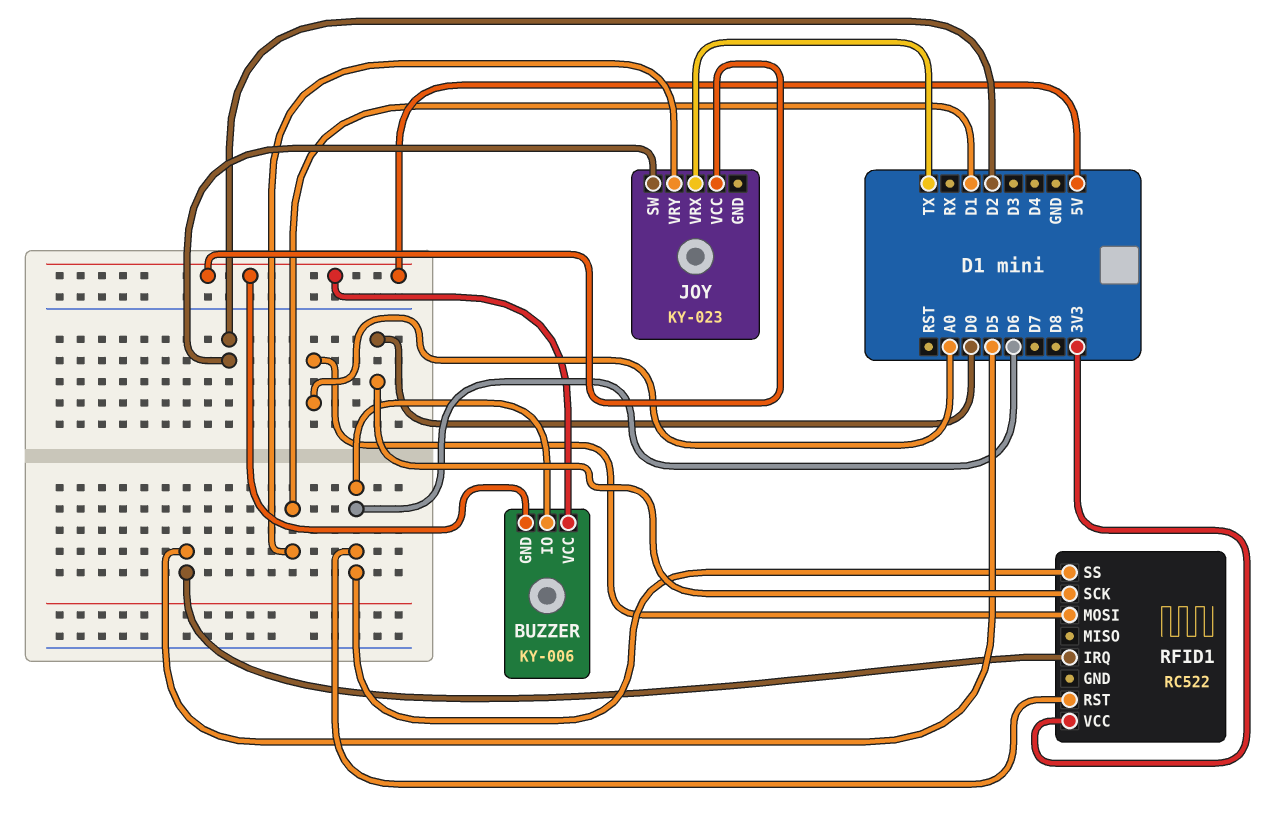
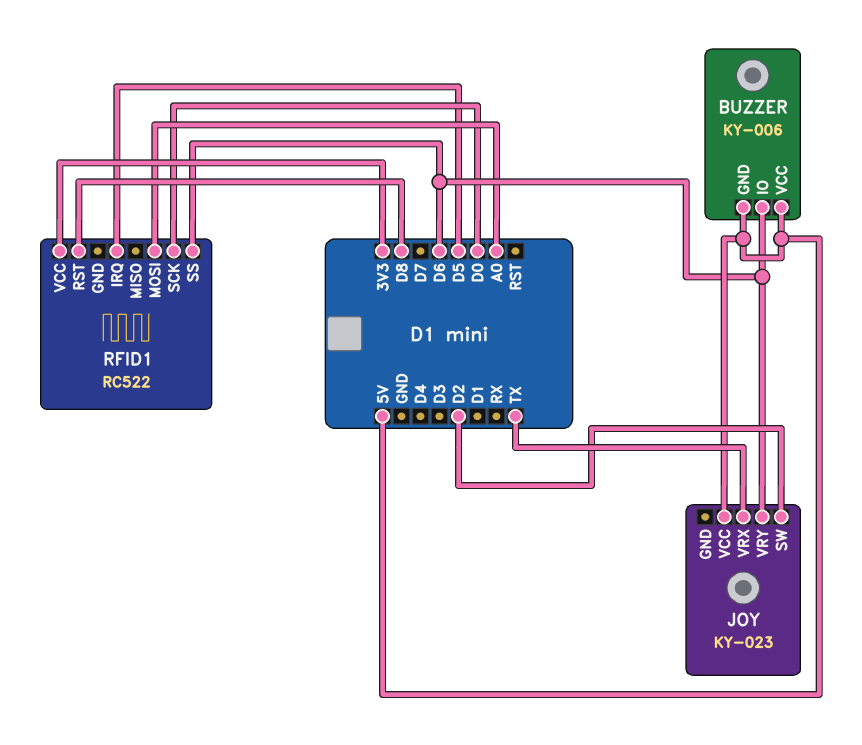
JOY pin VRY: D1 -> D6
RFID1 pin RST: D6 -> D8

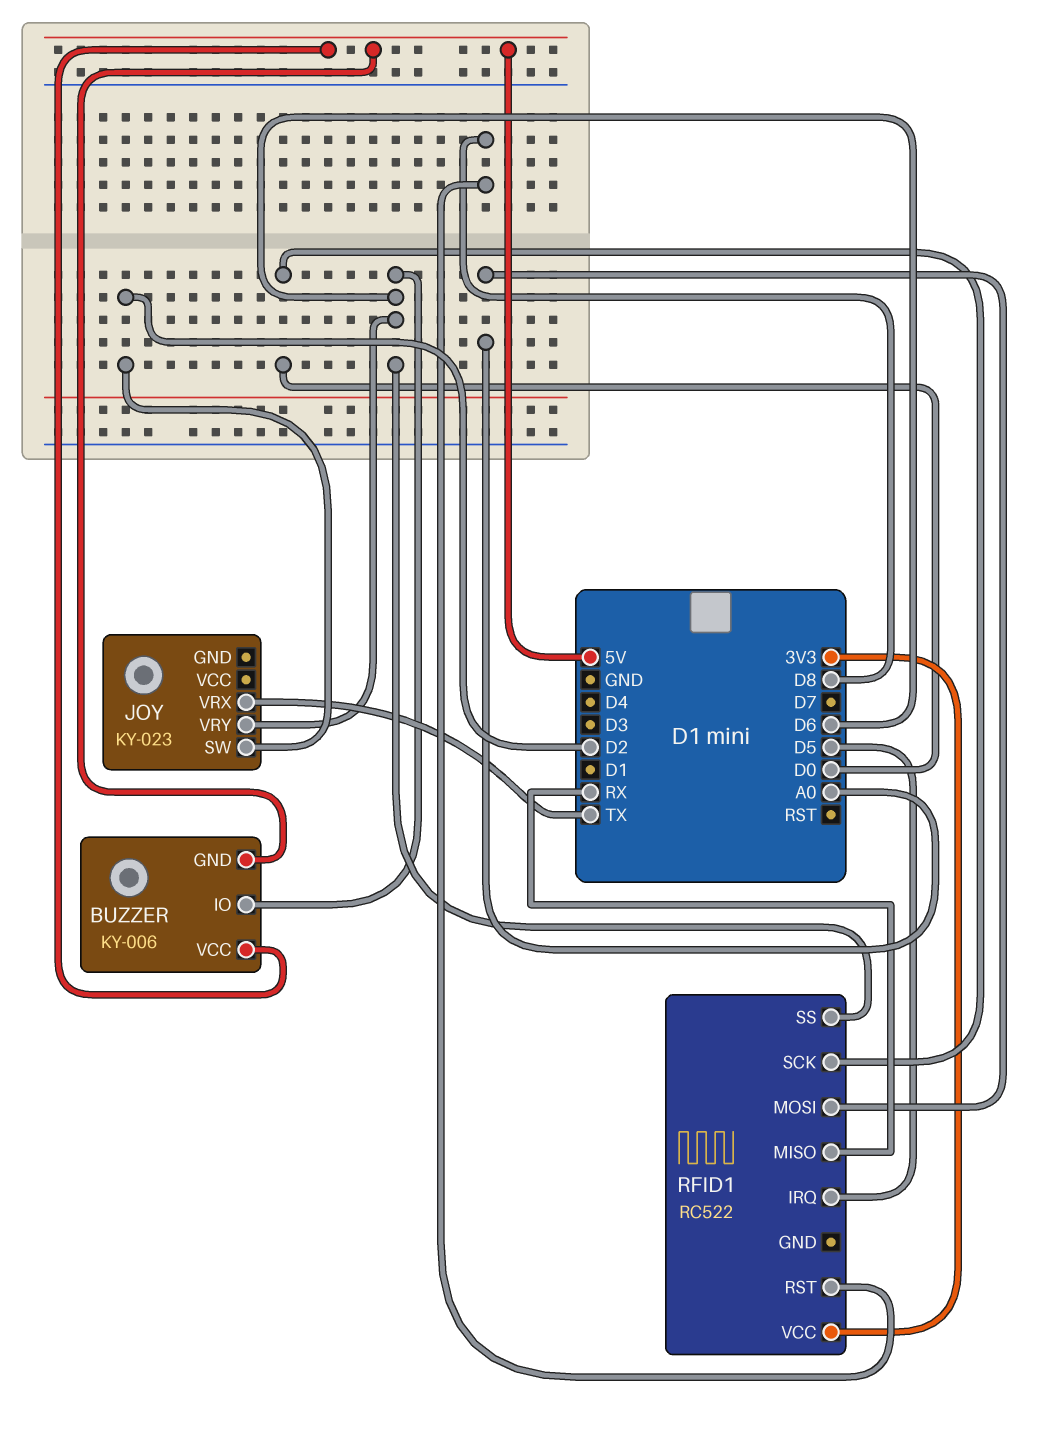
JOY pin VCC: 5V -> none
RFID1 pin MISO: none -> RX

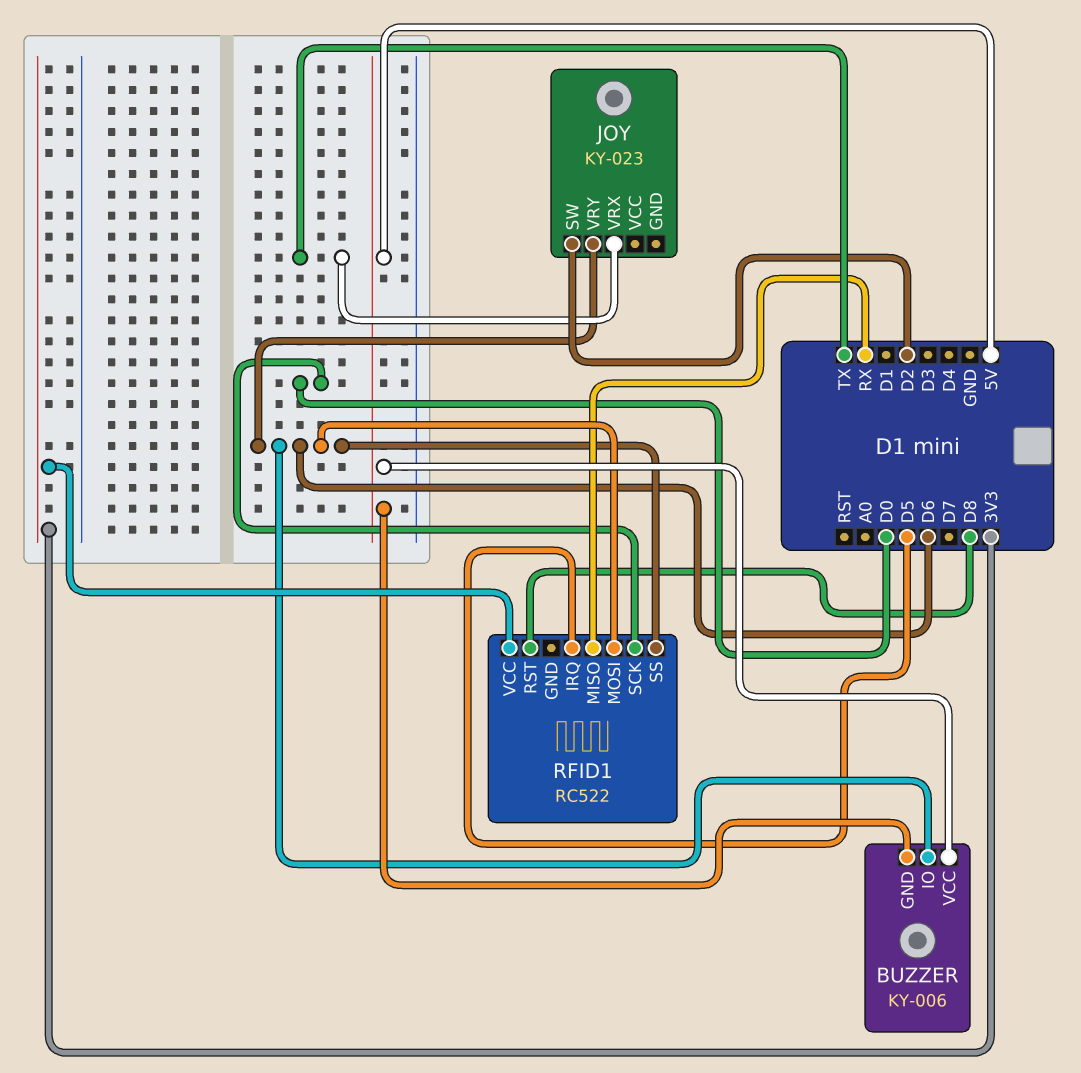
RFID1 pin MOSI: A0 -> D6

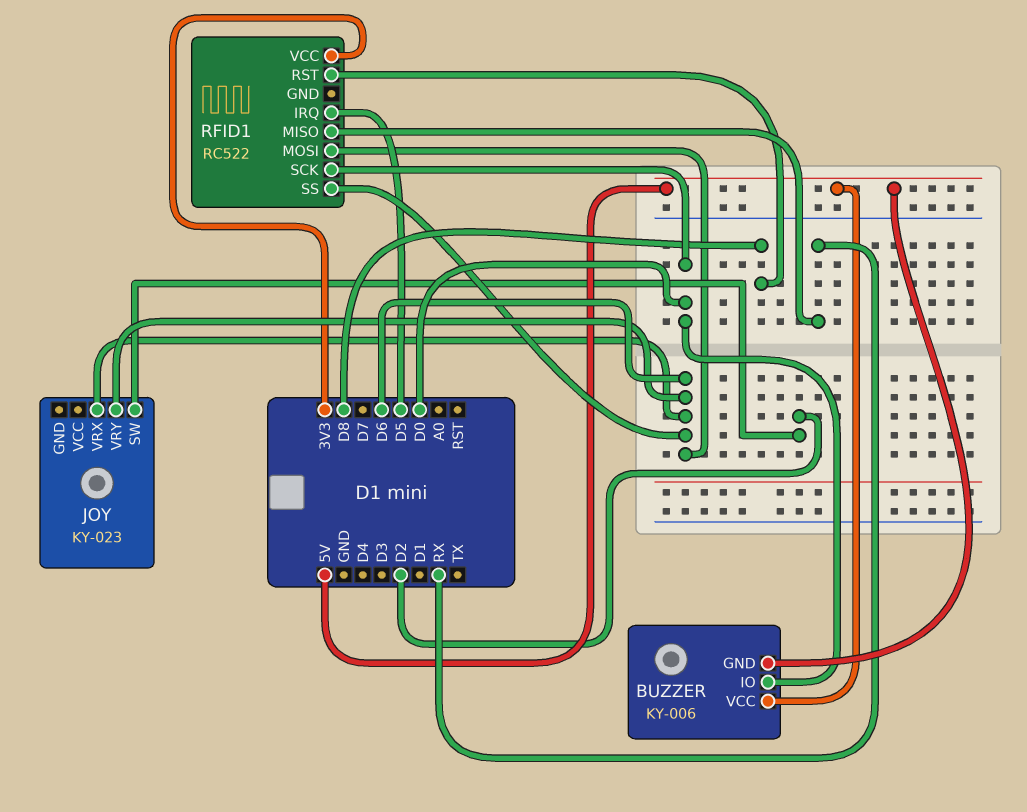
BUZZER pin IO: D6 -> D0
JOY pin VRX: TX -> D6

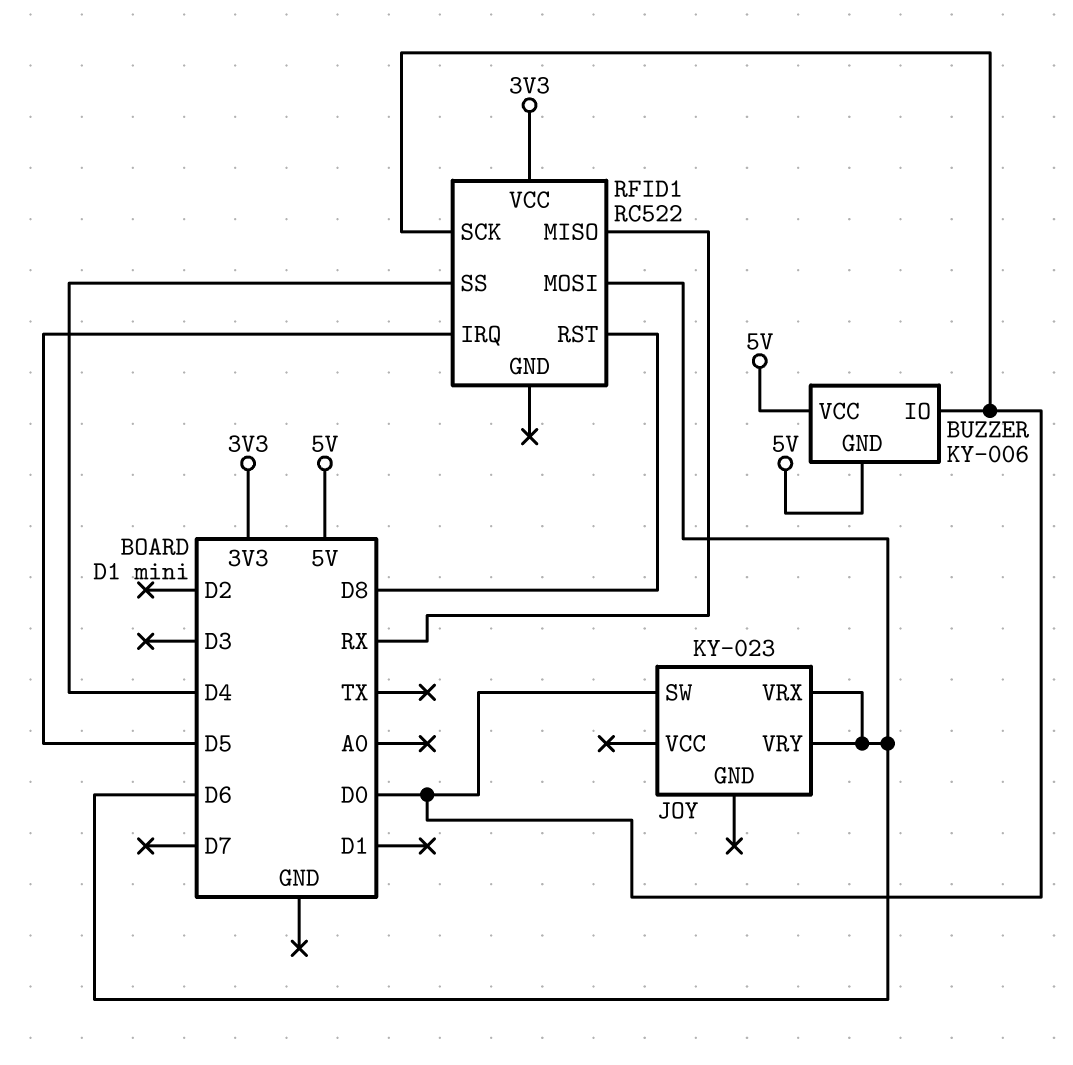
JOY pin SW: D2 -> D0
RFID1 pin SS: D6 -> D4

